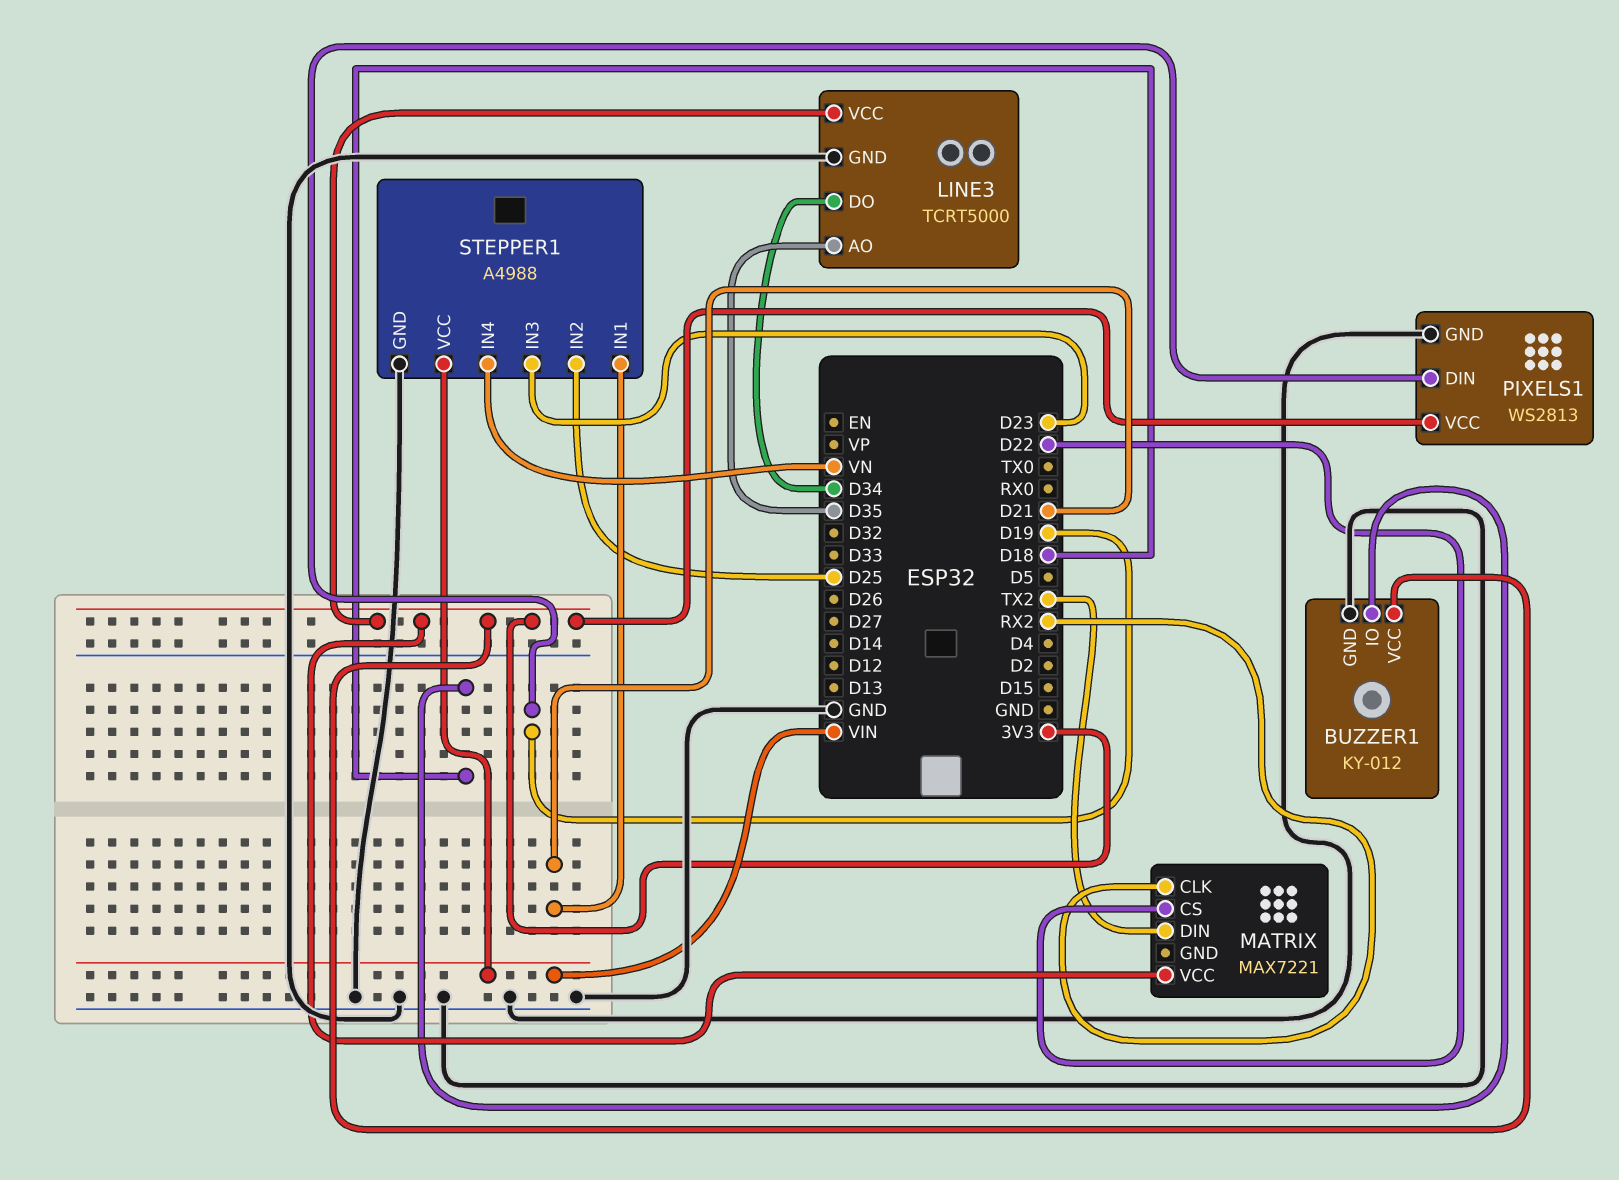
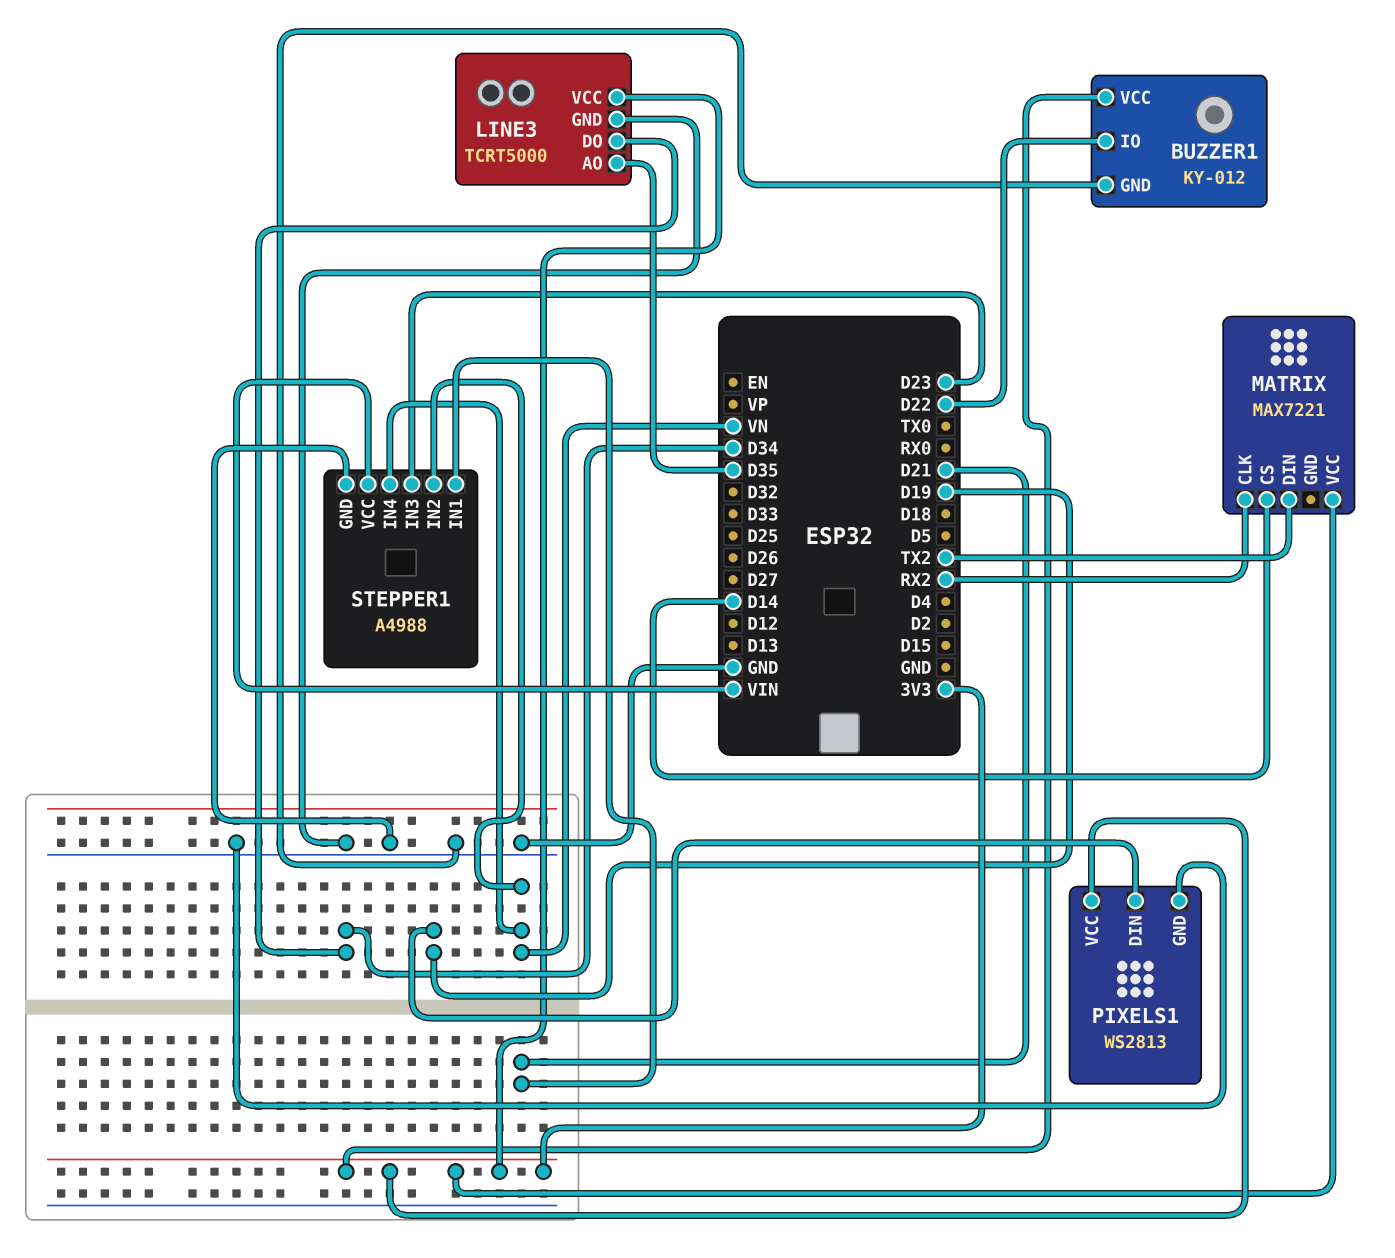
BUZZER1 pin IO: D18 -> D22
MATRIX pin CS: D22 -> D14
STEPPER1 pin IN2: D25 -> VN

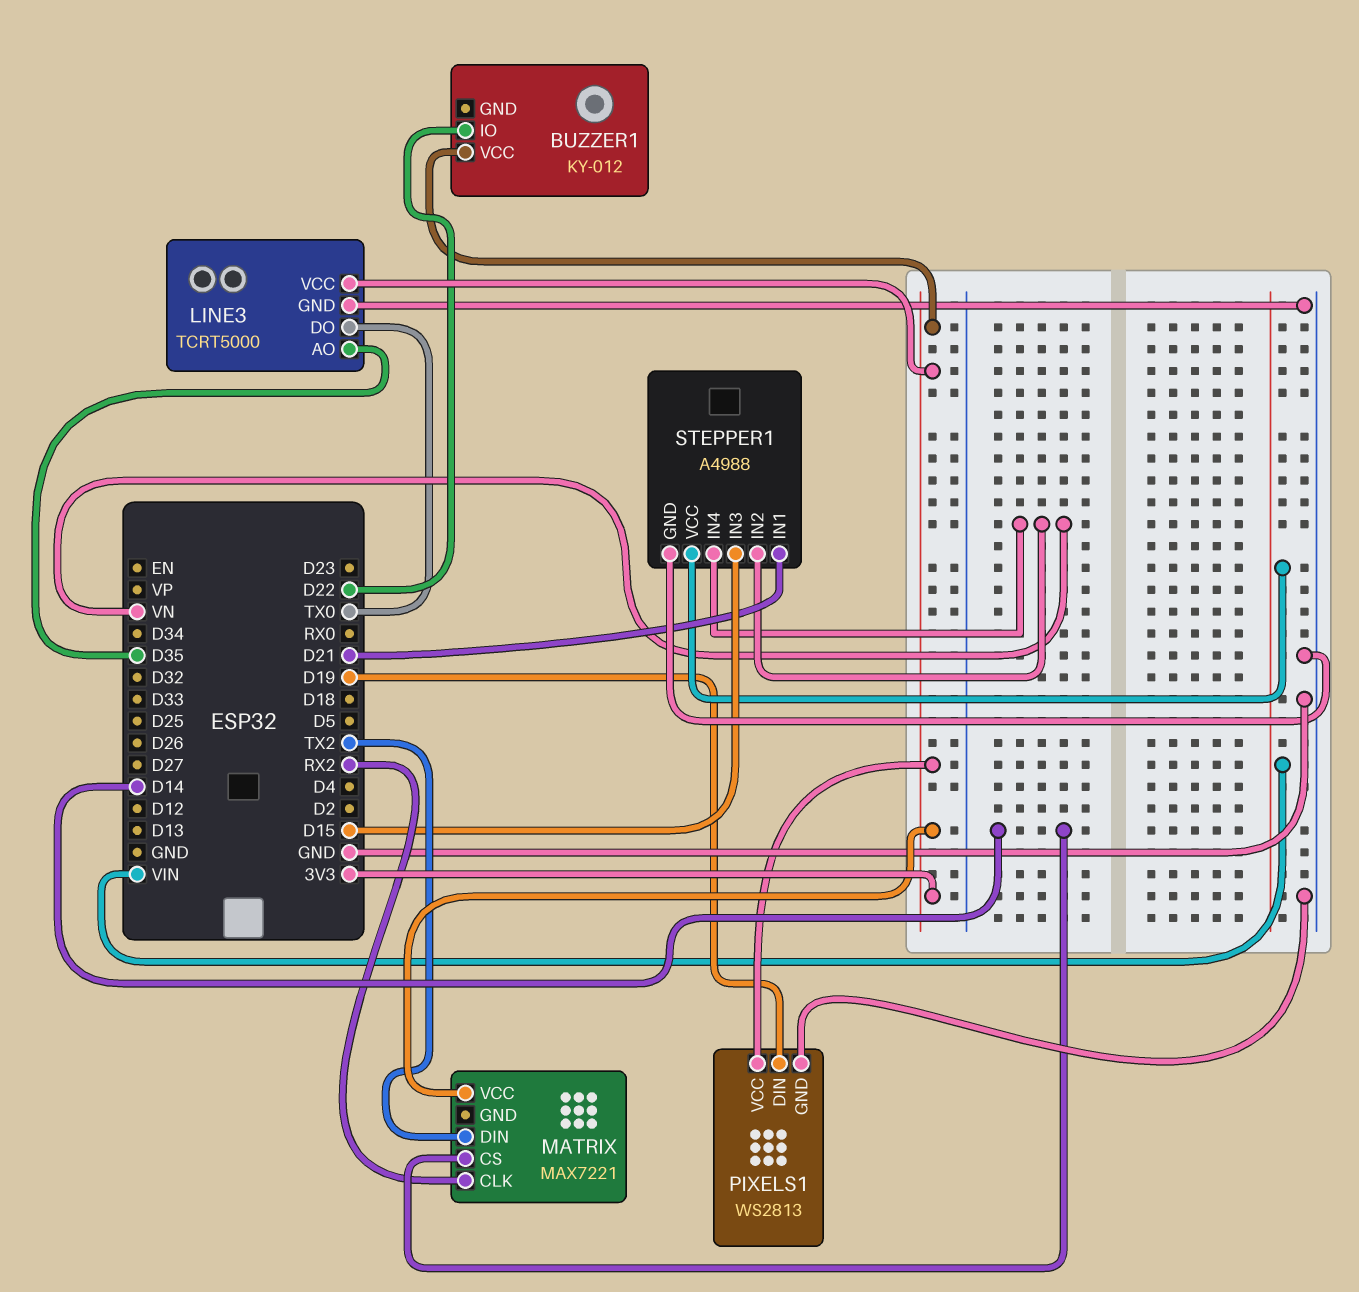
BUZZER1 pin GND: GND -> none
LINE3 pin DO: D34 -> TX0
STEPPER1 pin IN3: D23 -> D15

